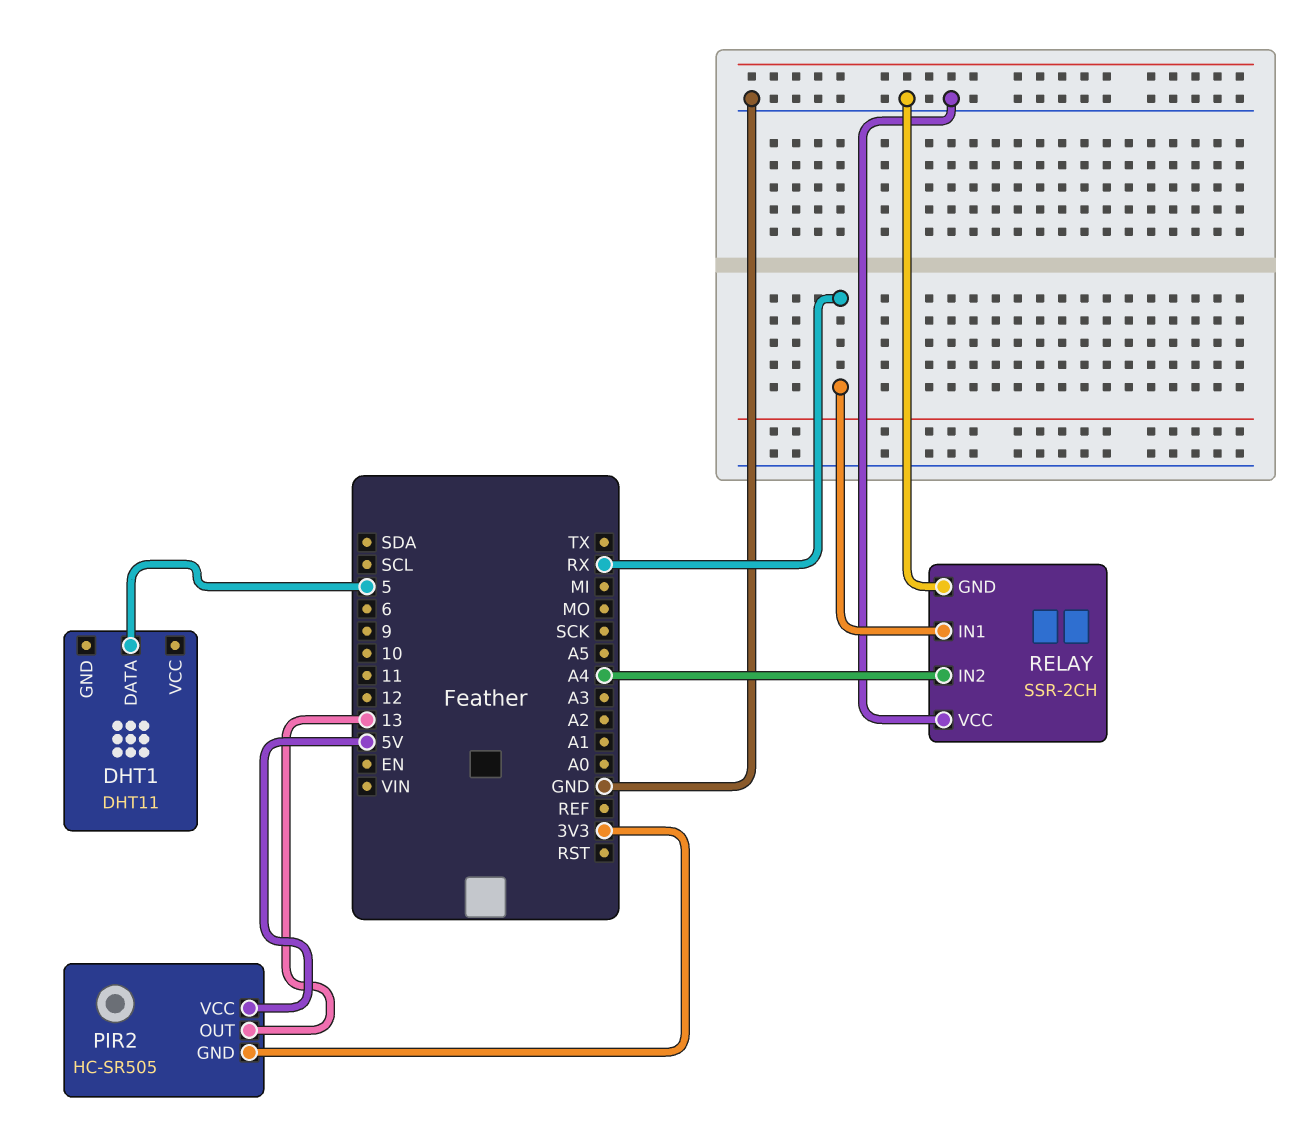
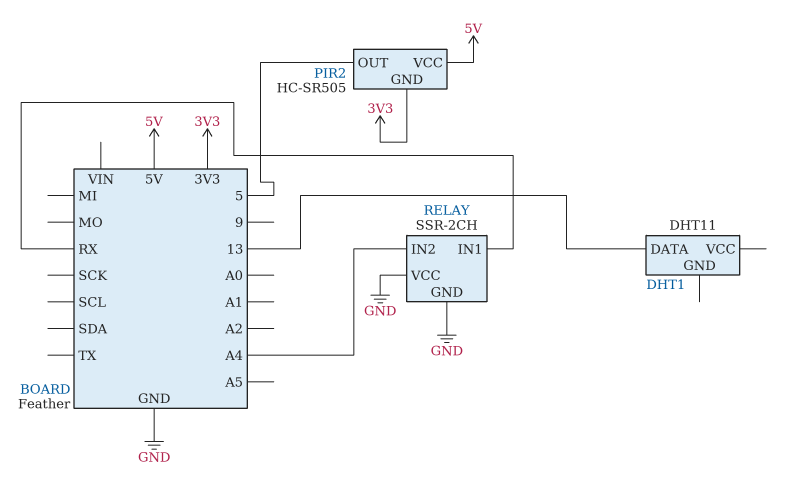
DHT1 pin DATA: 5 -> 13
PIR2 pin OUT: 13 -> 5

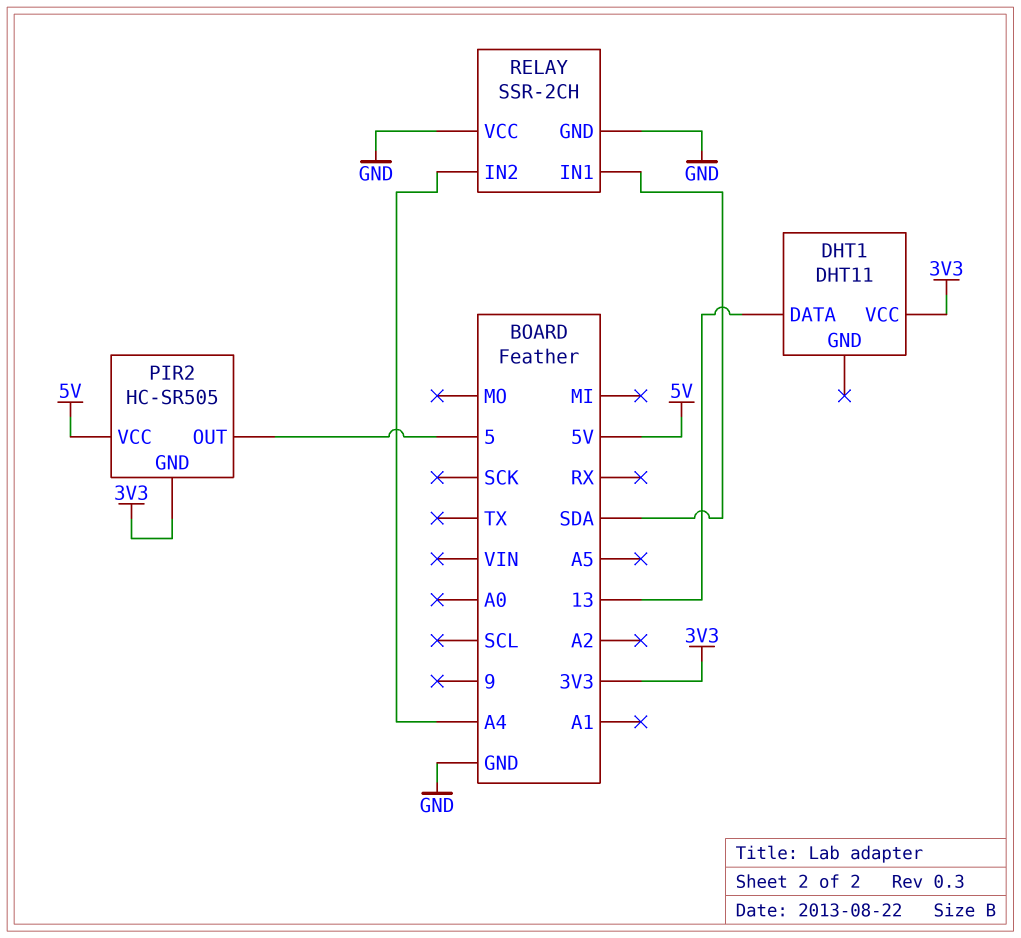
DHT1 pin VCC: none -> 3V3
RELAY pin IN1: RX -> SDA

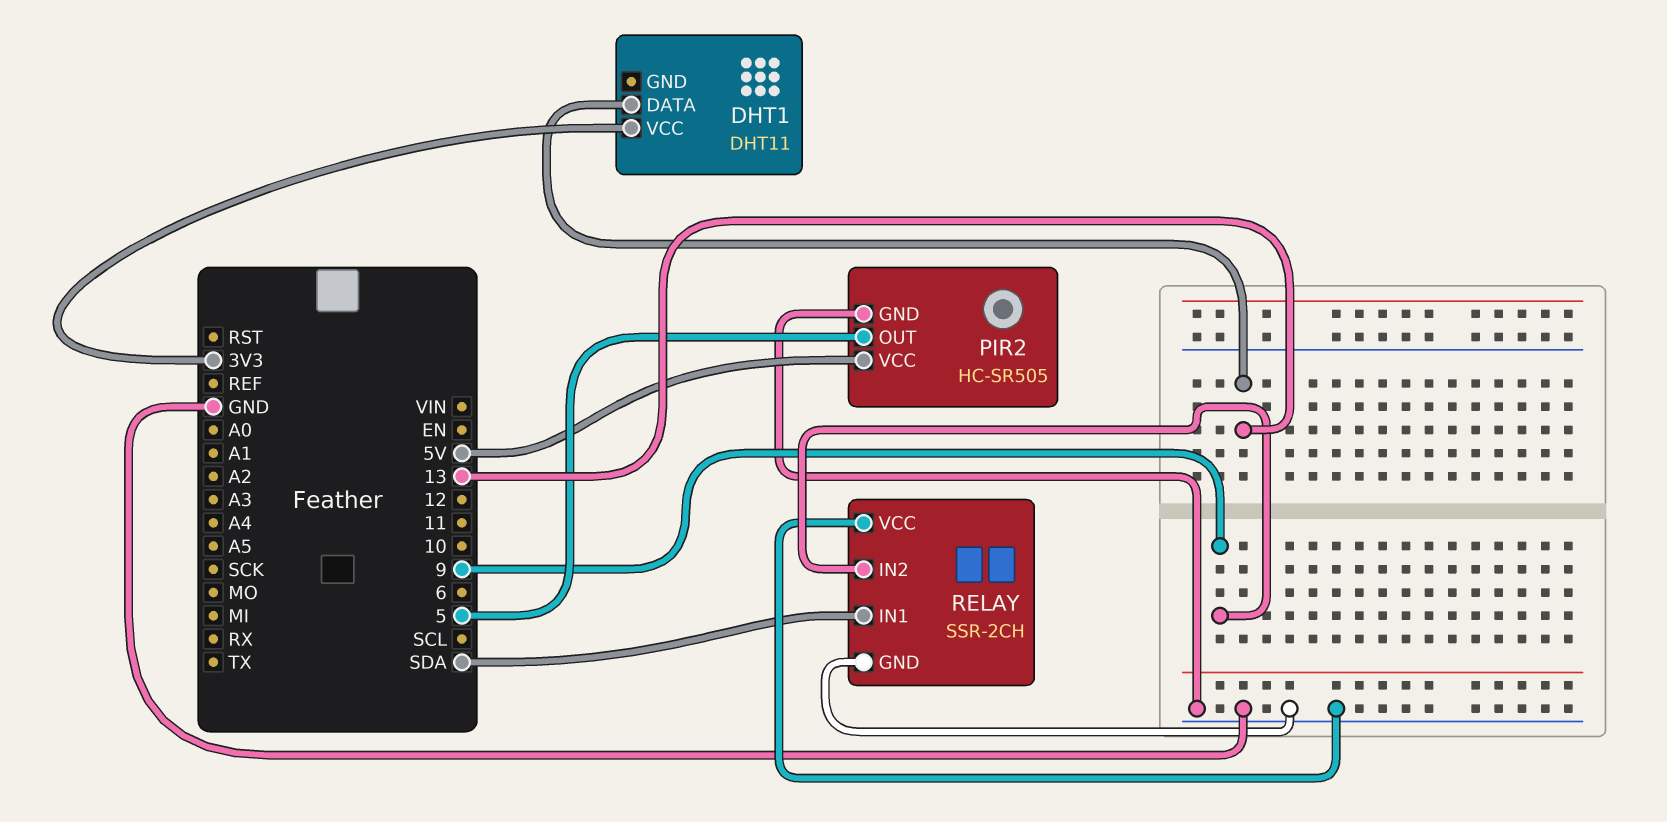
PIR2 pin GND: 3V3 -> GND
RELAY pin IN2: A4 -> 9

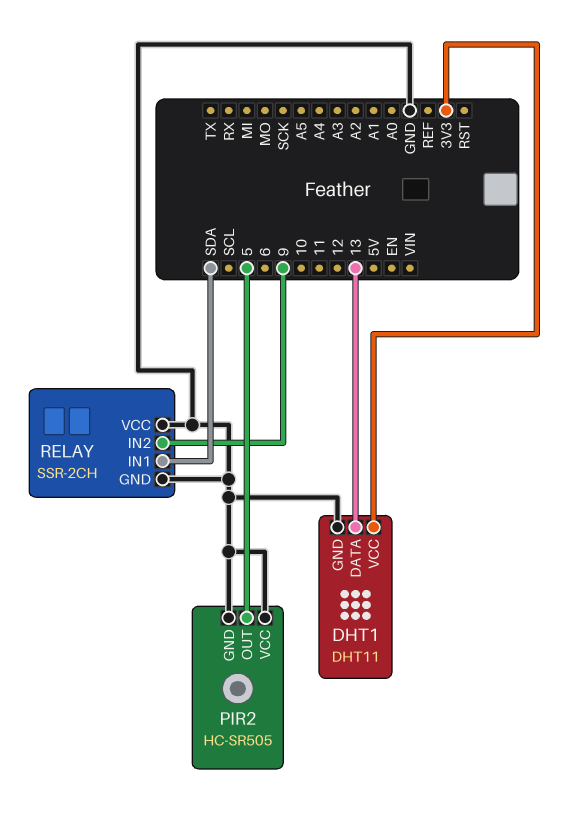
DHT1 pin GND: none -> GND
PIR2 pin VCC: 5V -> GND

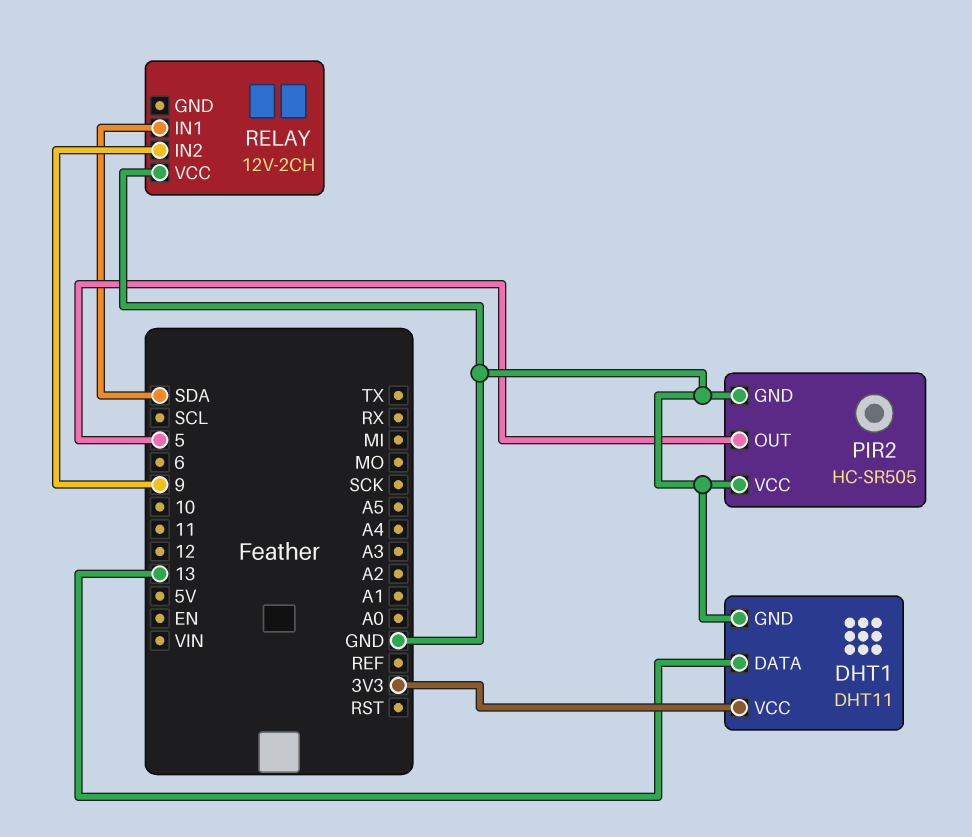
RELAY: SSR-2CH -> 12V-2CH
RELAY pin GND: GND -> none

